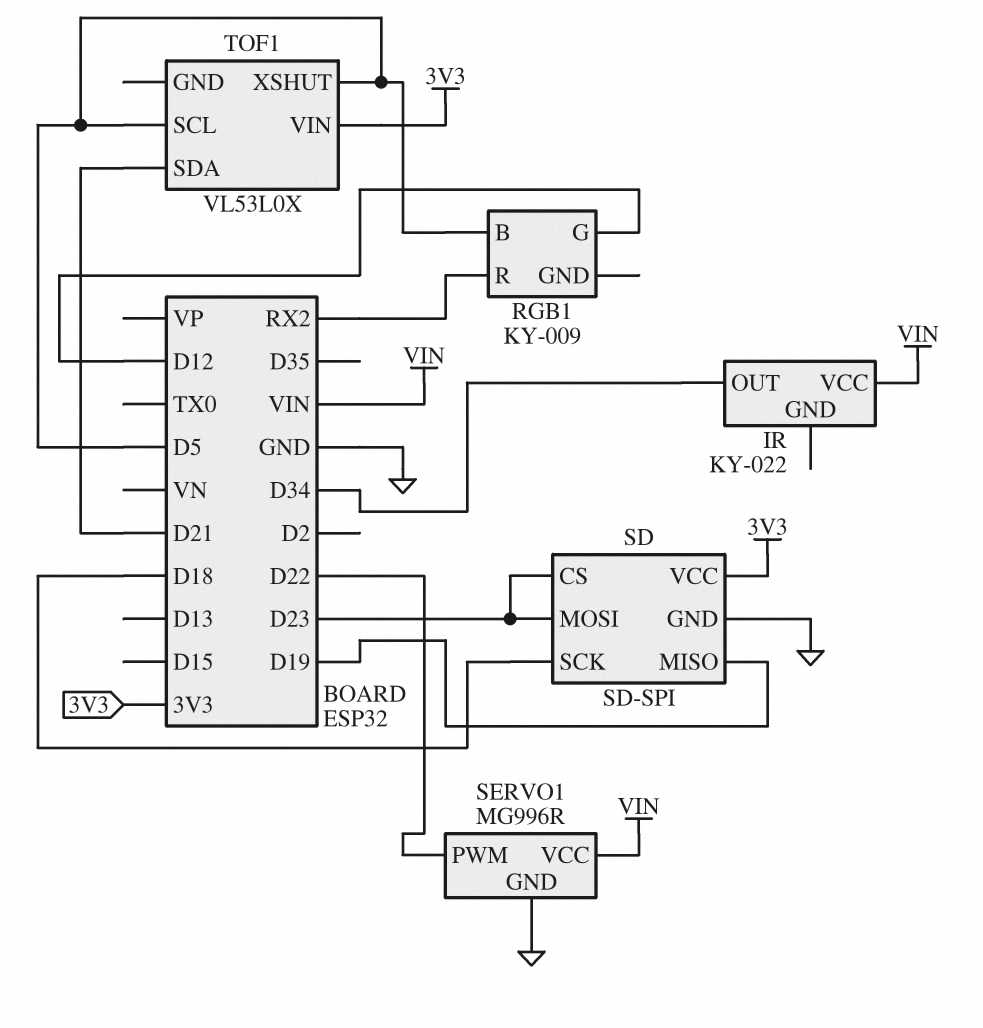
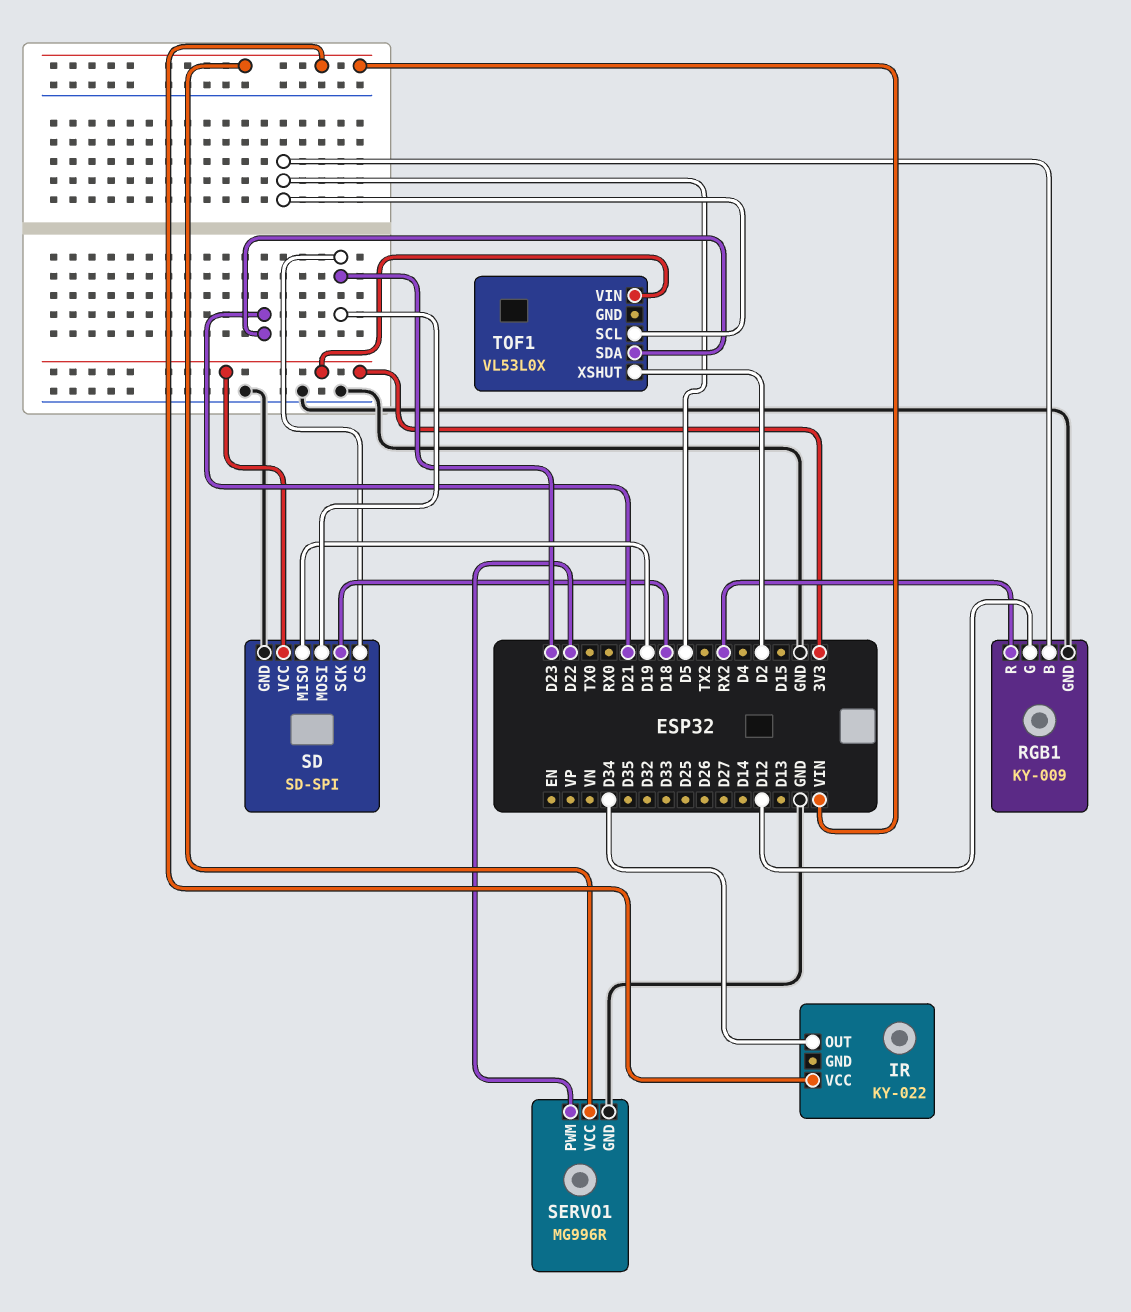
RGB1 pin GND: none -> GND
TOF1 pin XSHUT: D5 -> D2

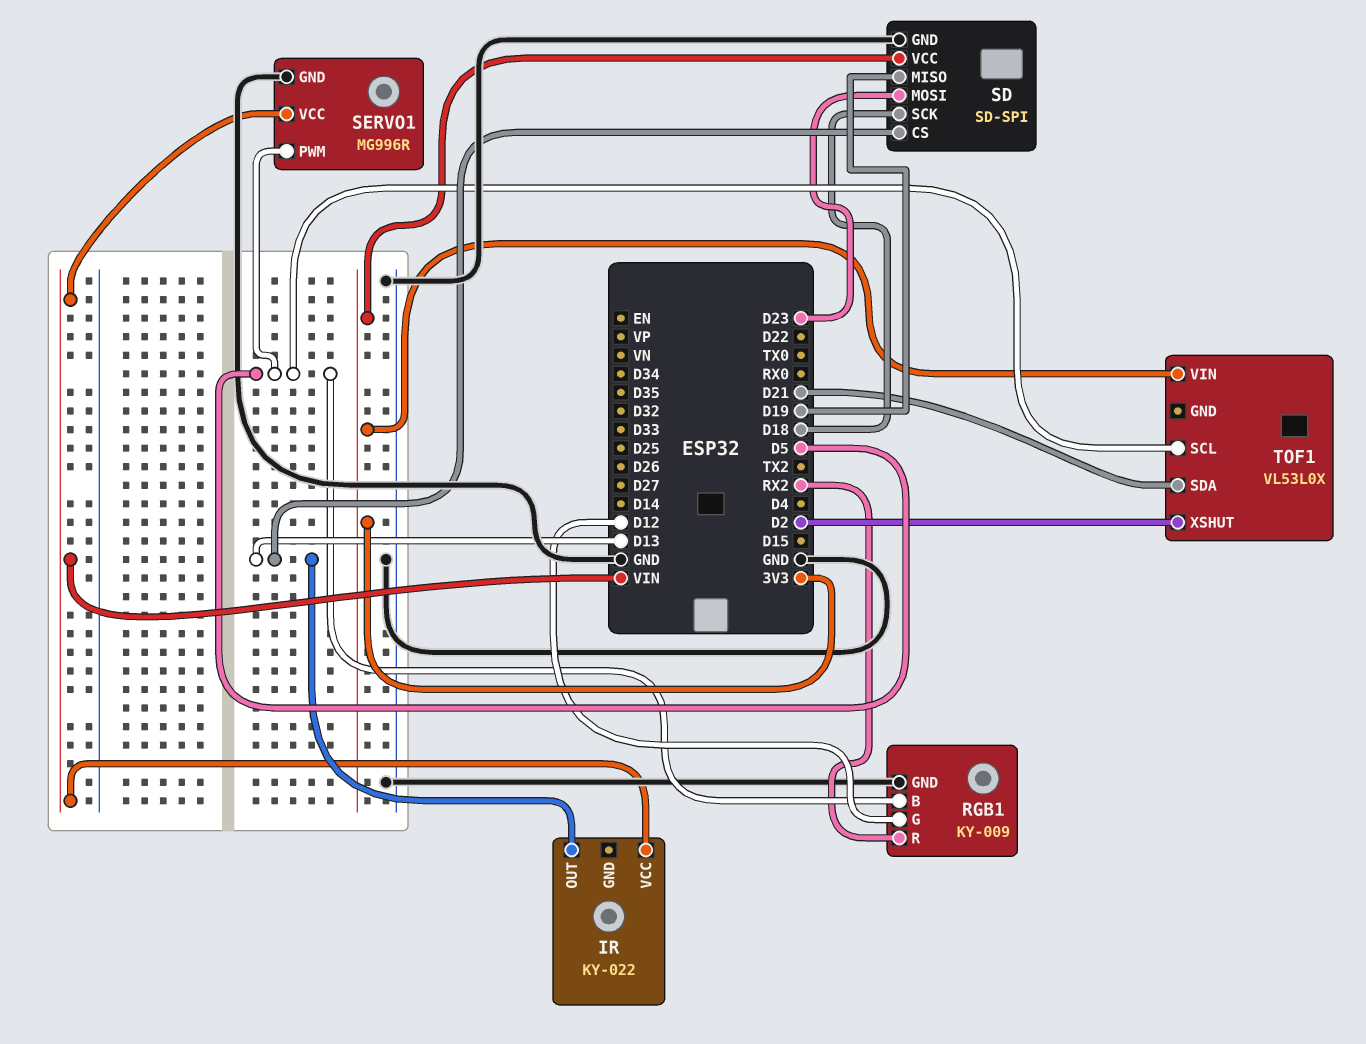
IR pin OUT: D34 -> D13
SD pin CS: D23 -> D13
SERVO1 pin PWM: D22 -> D5

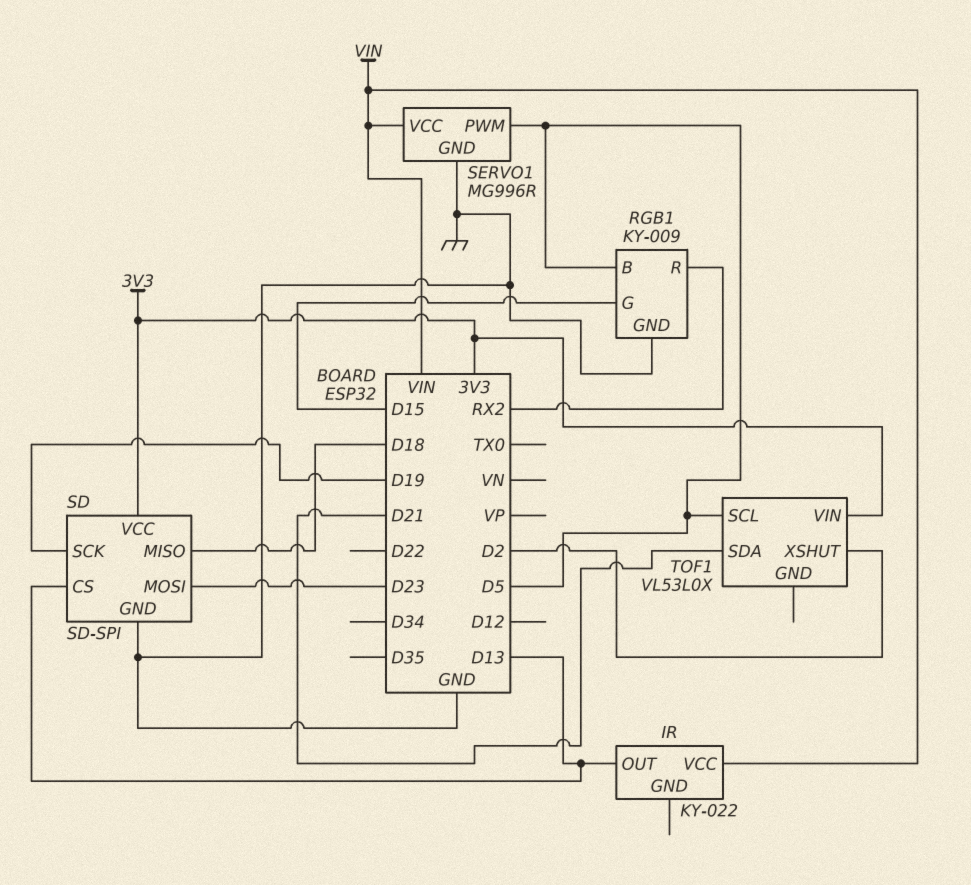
RGB1 pin G: D12 -> D15
SD pin MISO: D19 -> D18
SD pin SCK: D18 -> D19

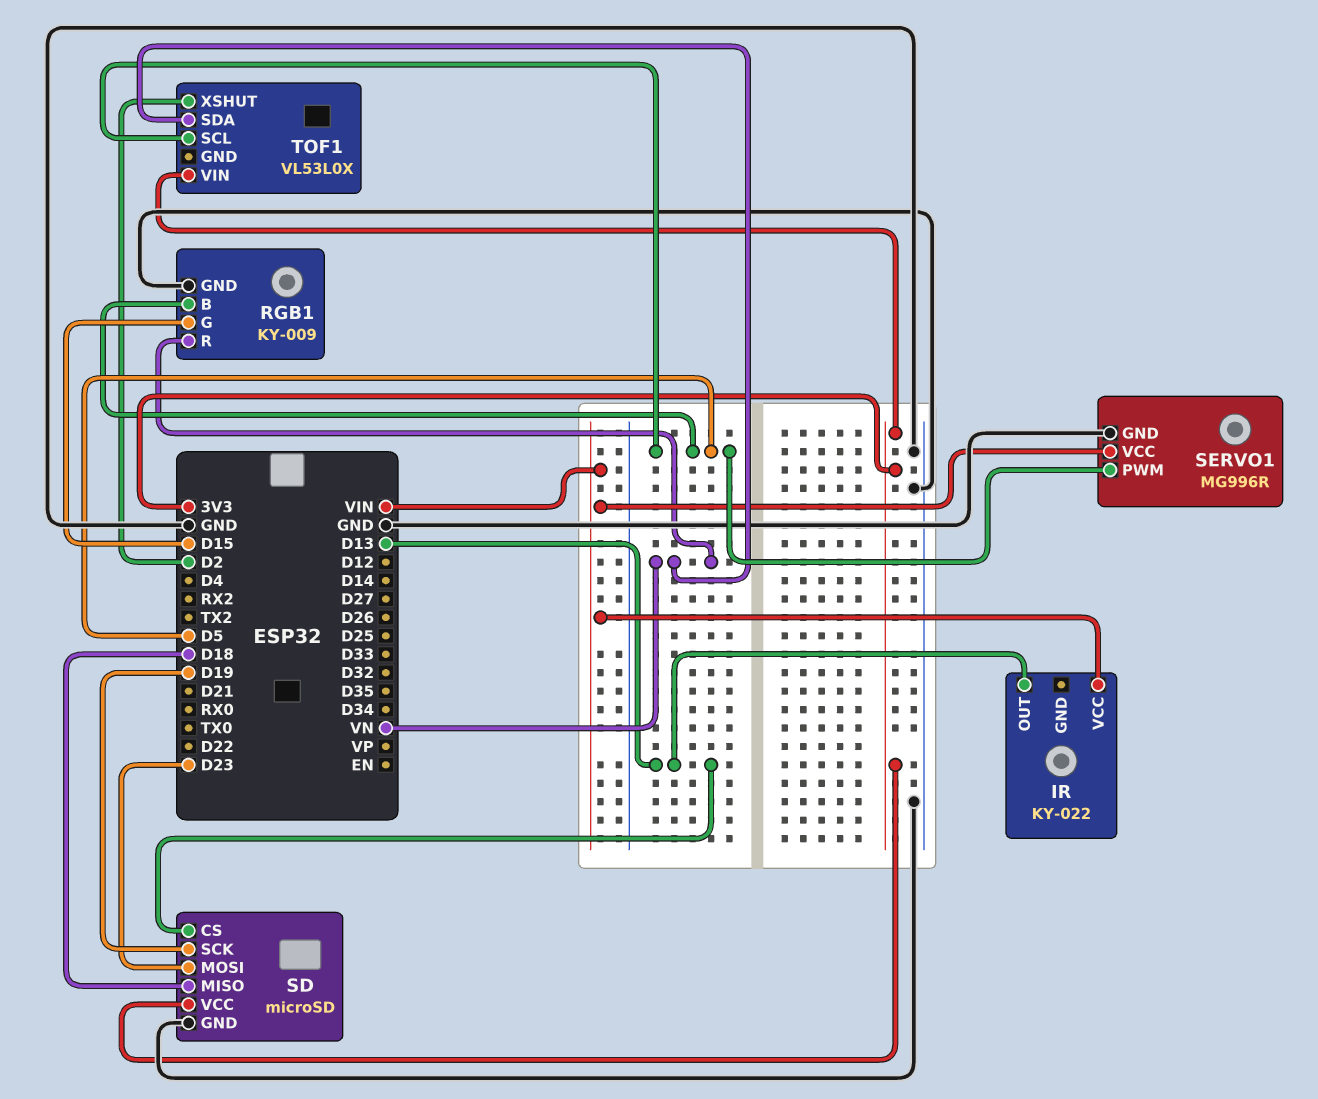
RGB1 pin R: RX2 -> VN
SD: SD-SPI -> microSD
TOF1 pin SDA: D21 -> VN

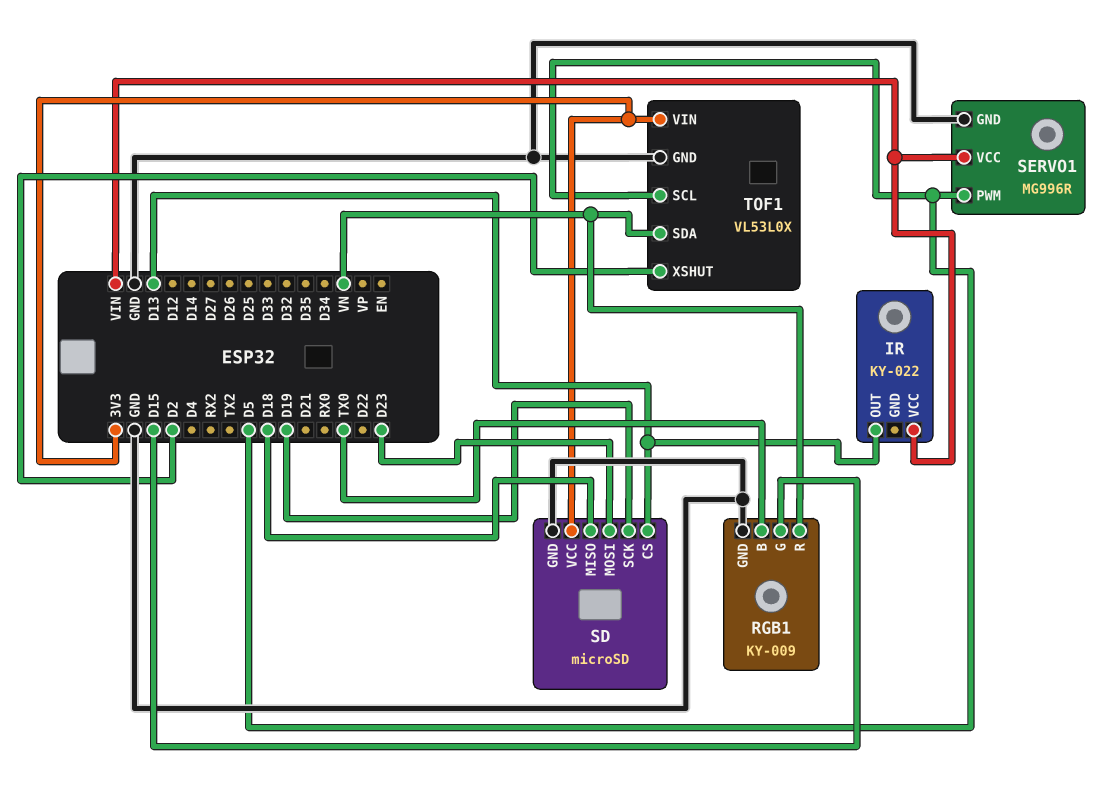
RGB1 pin B: D5 -> TX0
TOF1 pin GND: none -> GND

